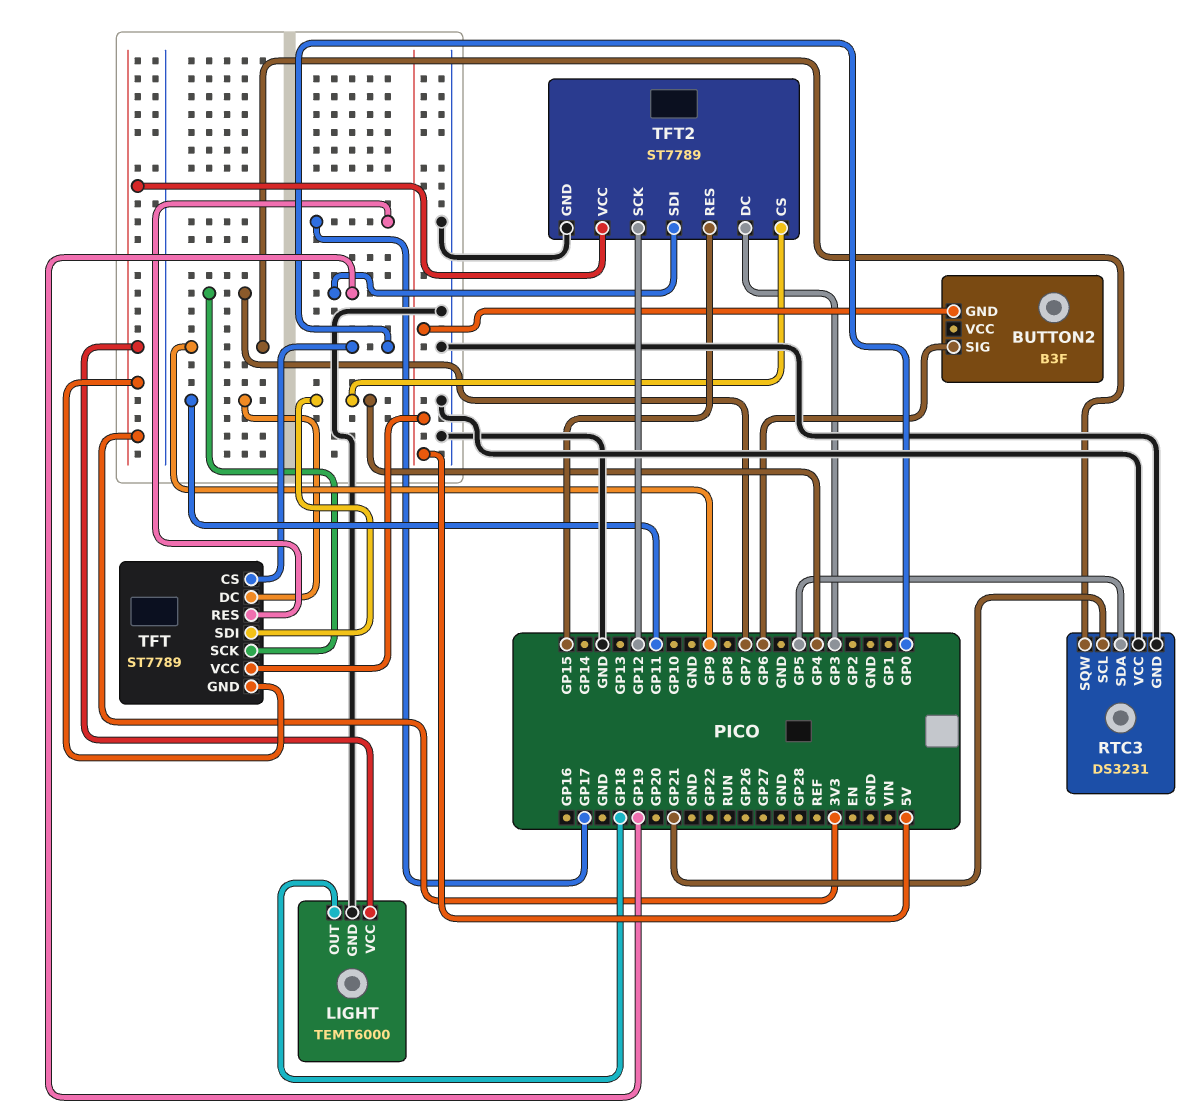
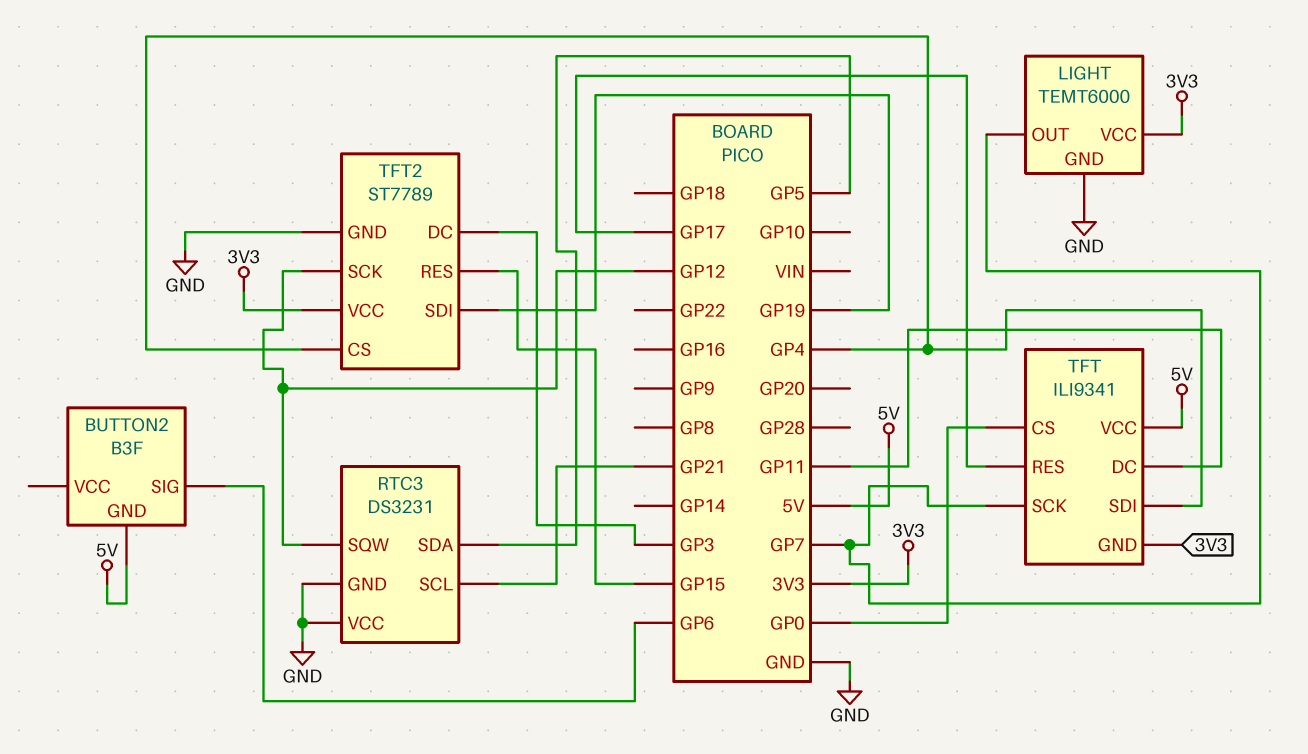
LIGHT pin OUT: GP18 -> GP7
RTC3 pin SQW: GP9 -> GP12
TFT: ST7789 -> ILI9341

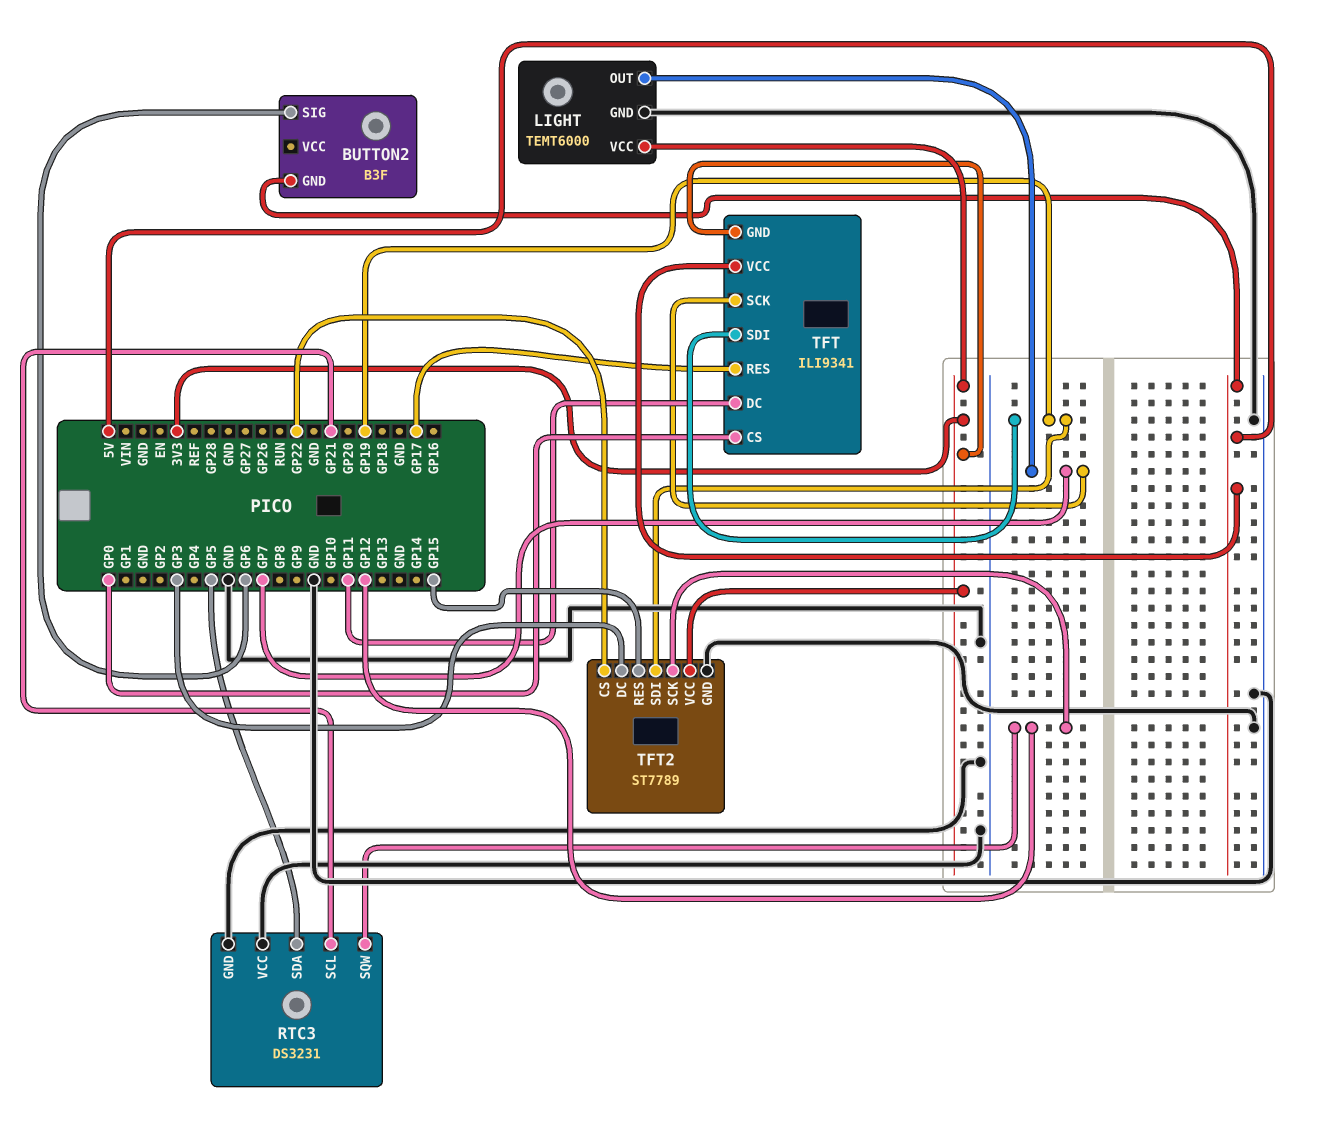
TFT pin SDI: GP4 -> GP19
TFT2 pin CS: GP4 -> GP22

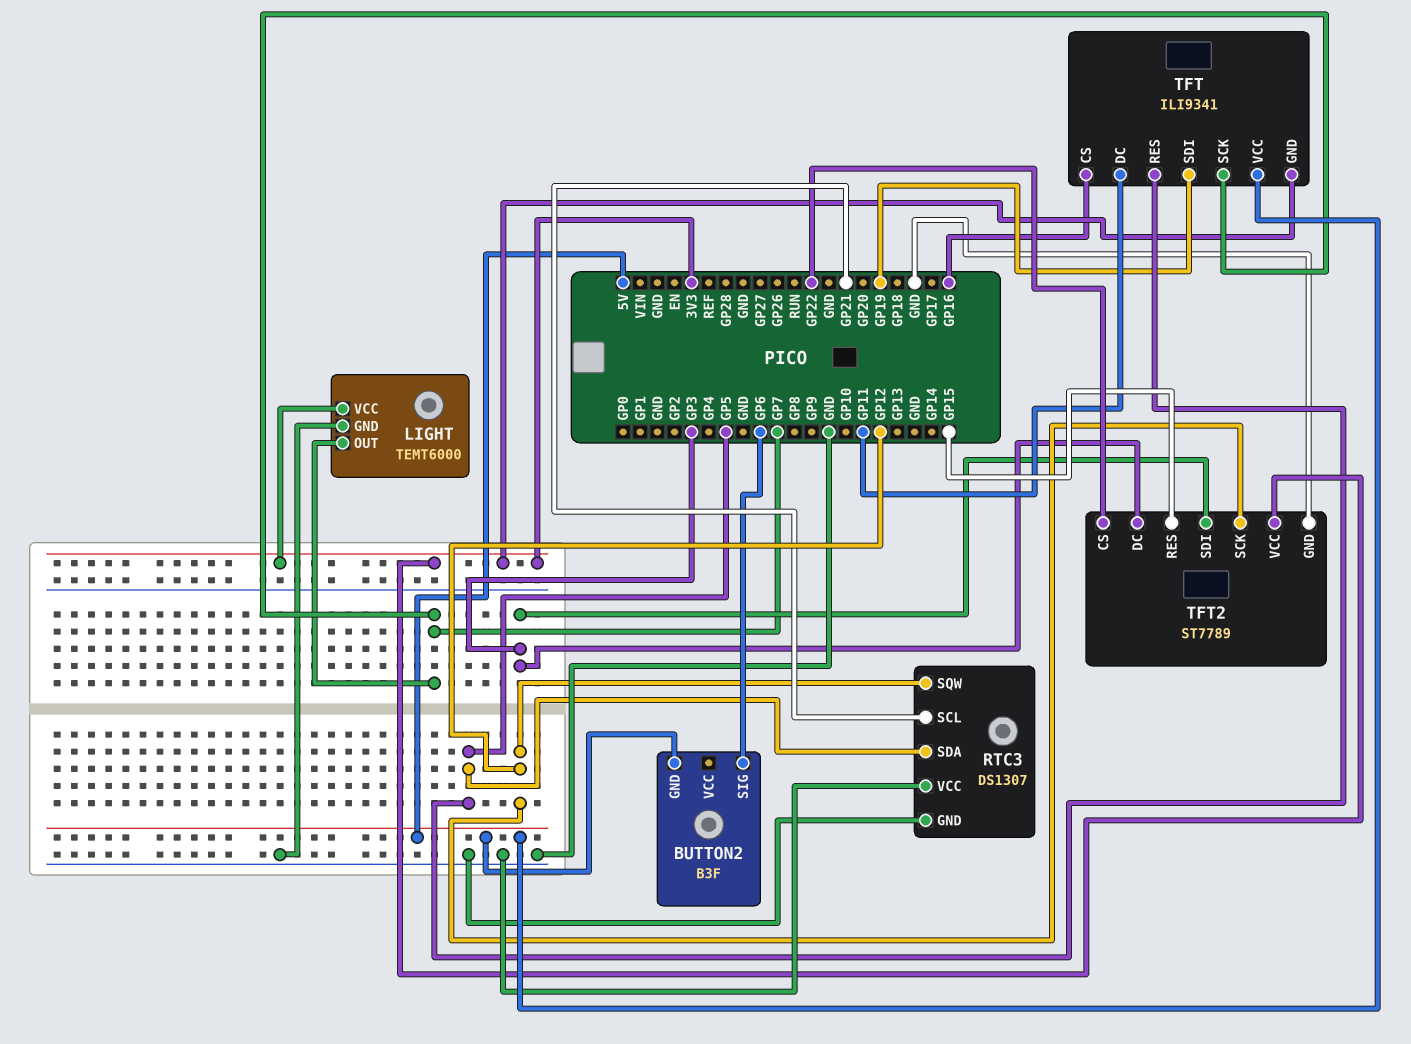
RTC3: DS3231 -> DS1307
TFT pin CS: GP0 -> GP16
TFT pin RES: GP17 -> GP5
TFT2 pin SDI: GP19 -> GP3

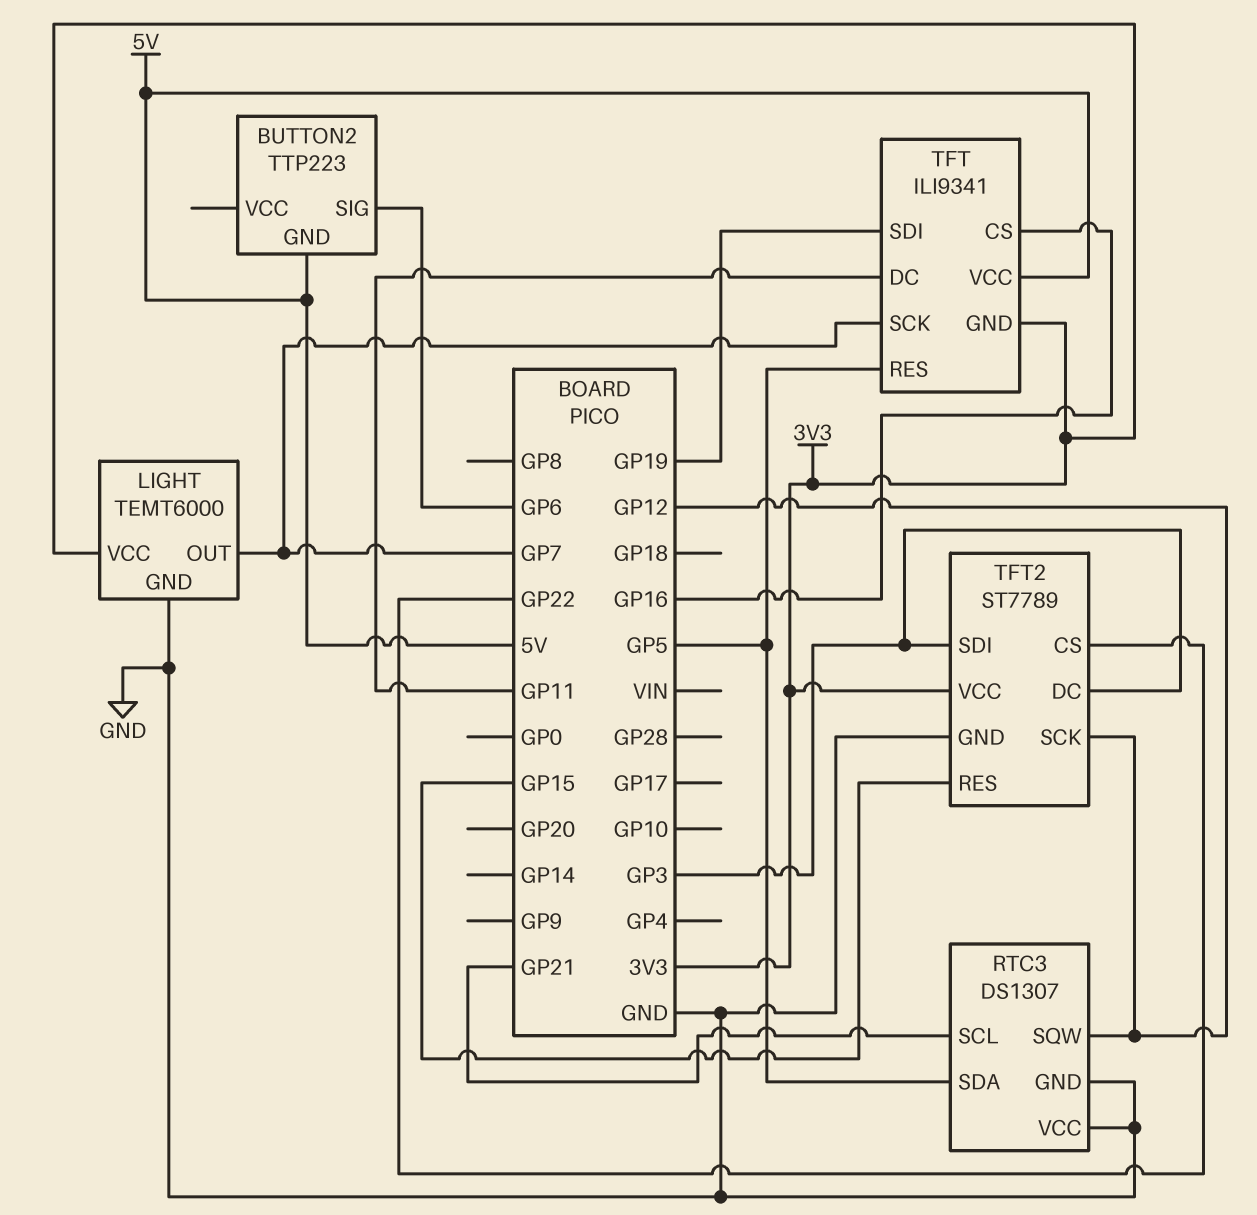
BUTTON2: B3F -> TTP223

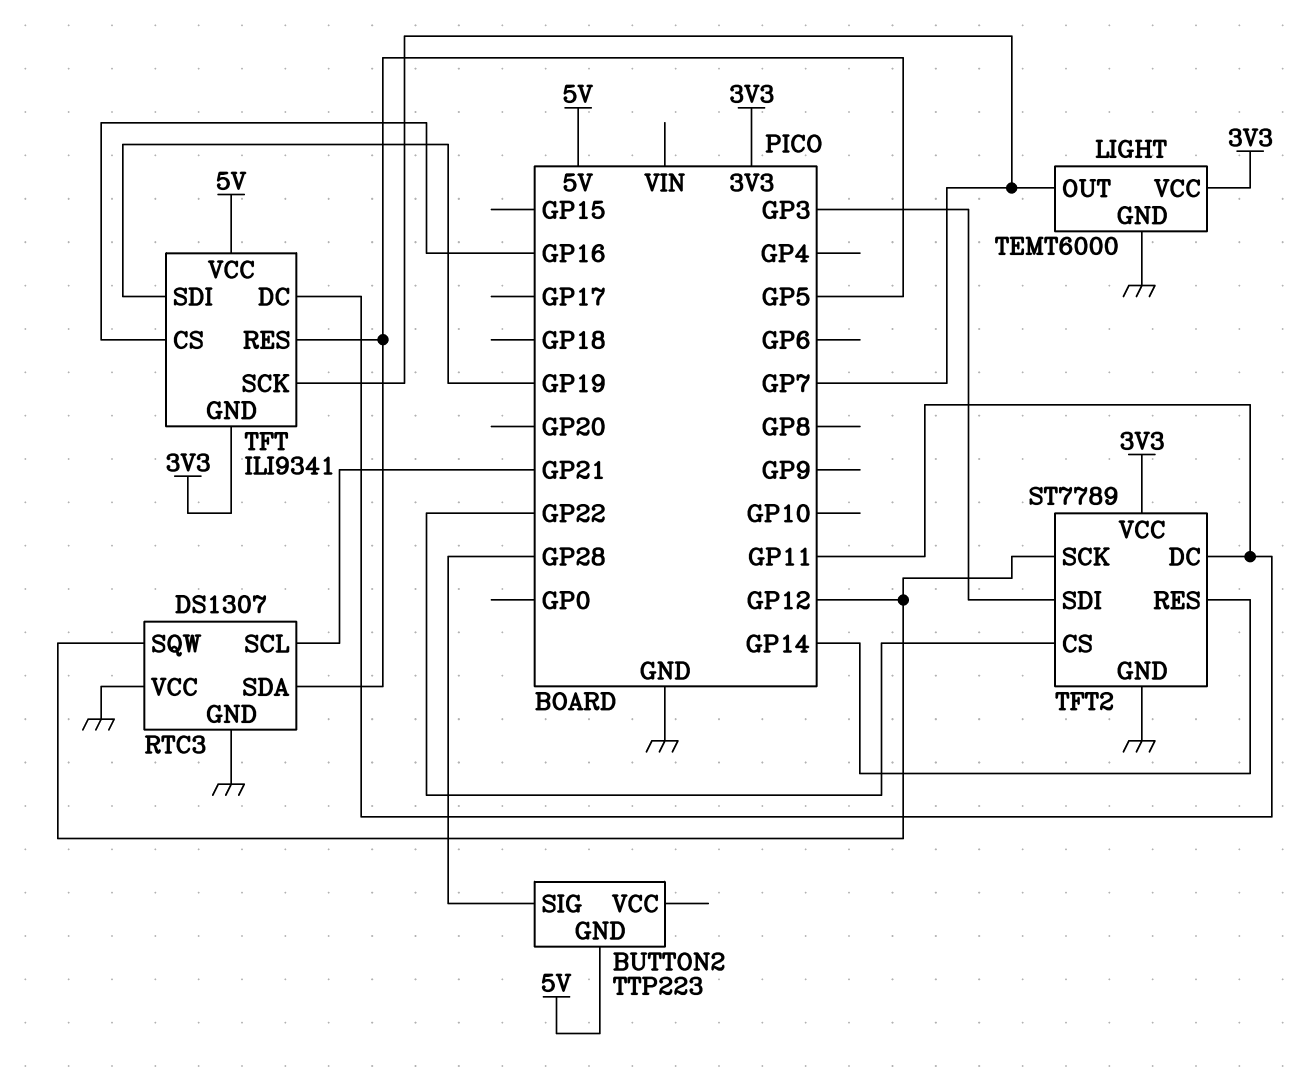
BUTTON2 pin SIG: GP6 -> GP28
TFT2 pin DC: GP3 -> GP11
TFT2 pin RES: GP15 -> GP14

